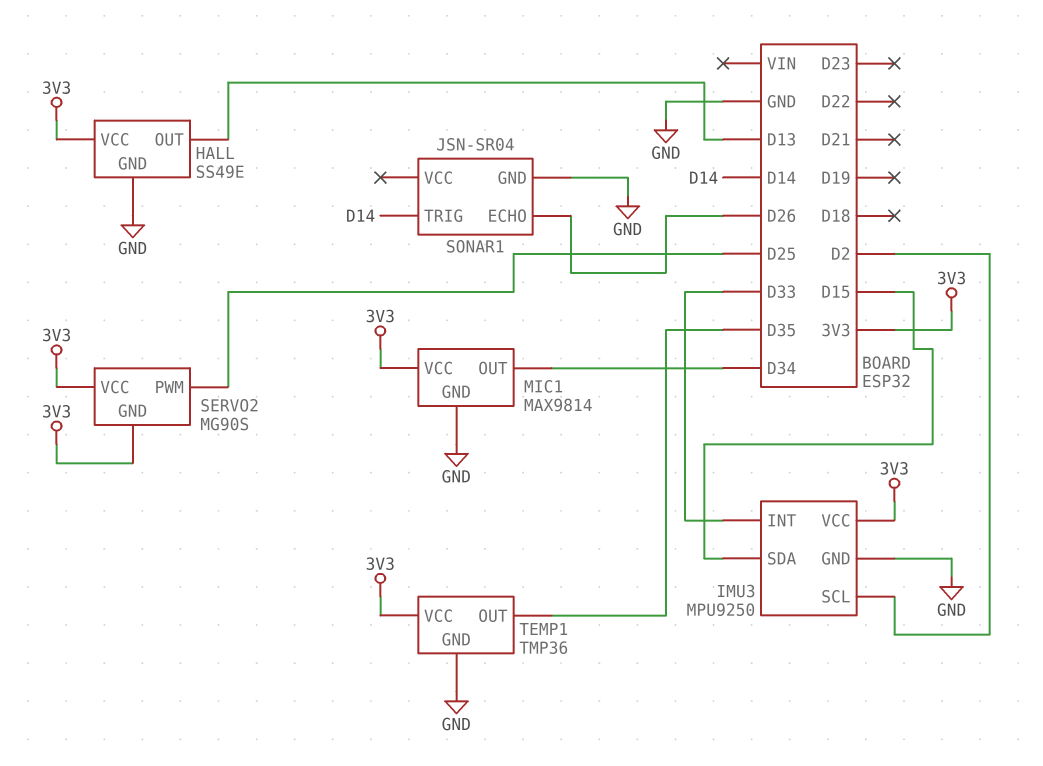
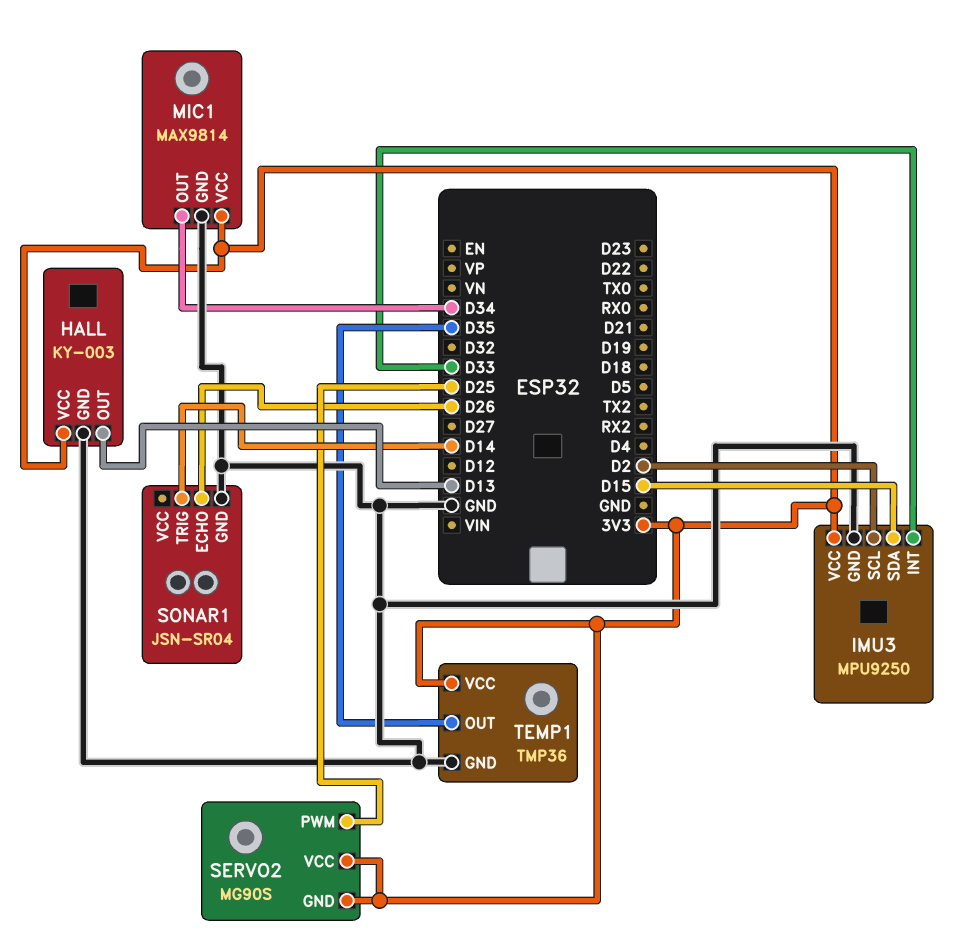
HALL: SS49E -> KY-003

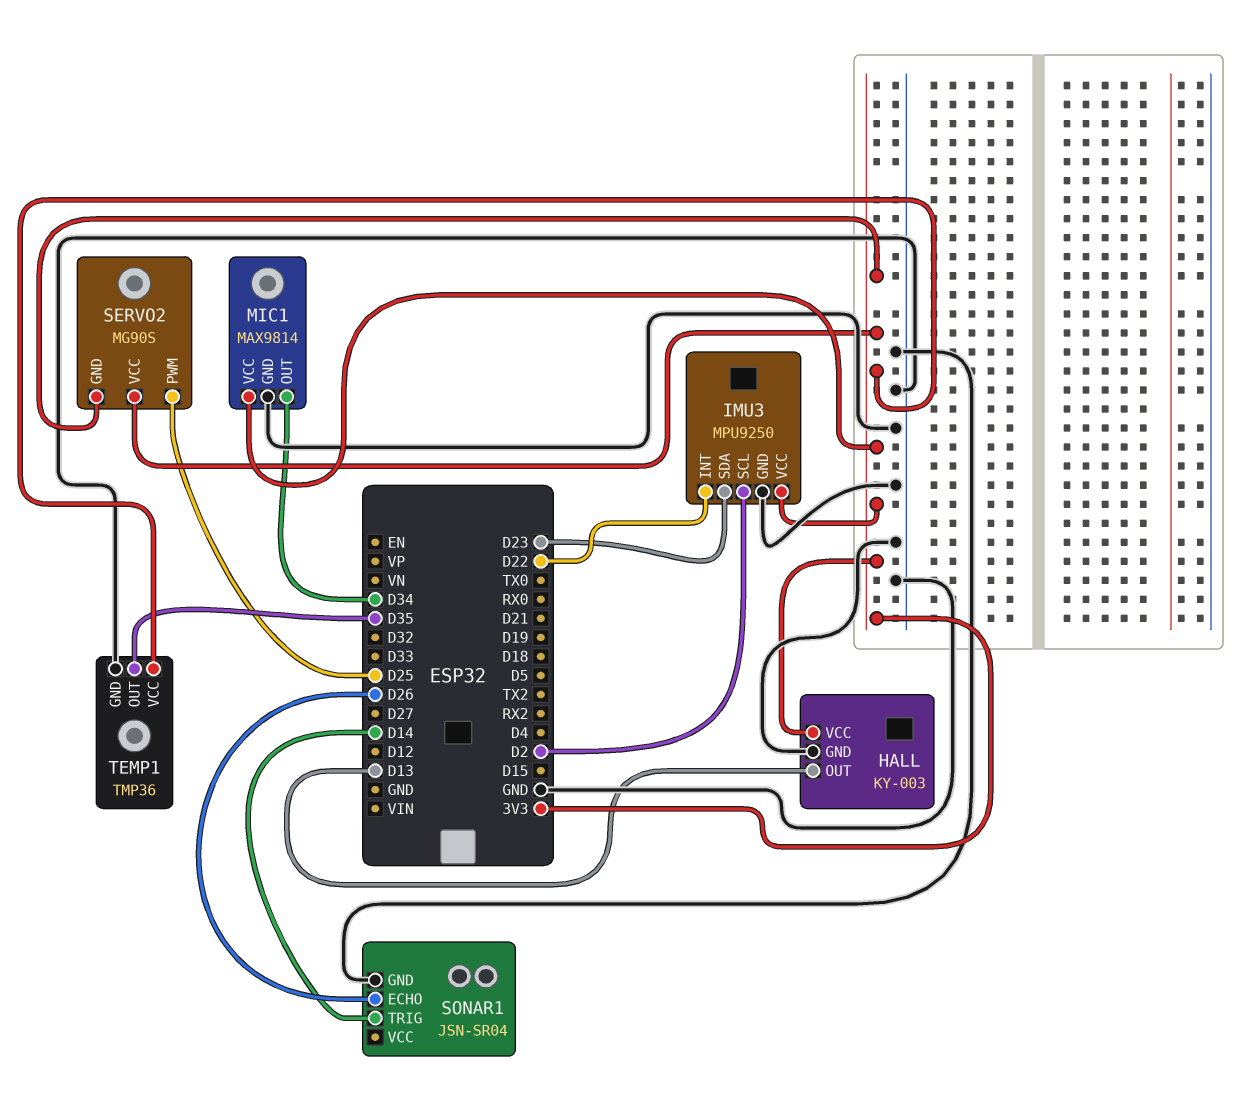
IMU3 pin INT: D33 -> D22
IMU3 pin SDA: D15 -> D23

